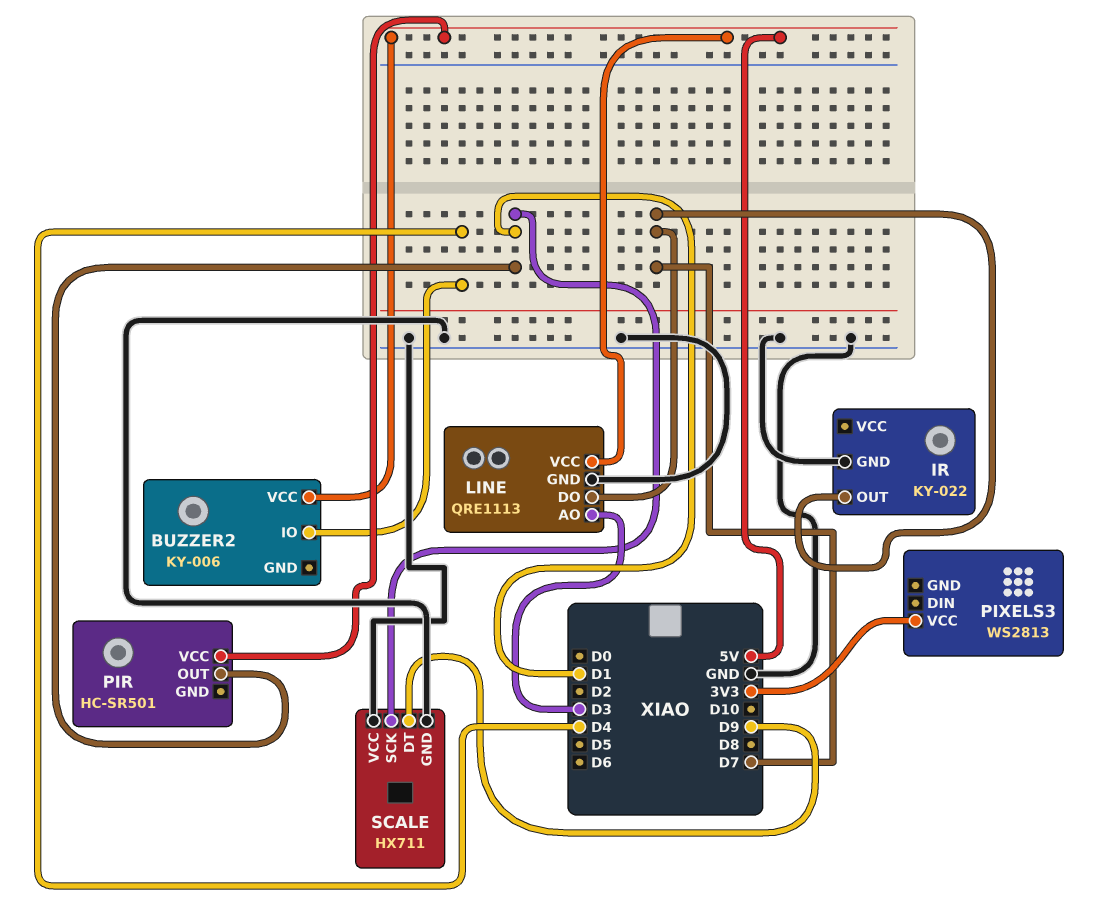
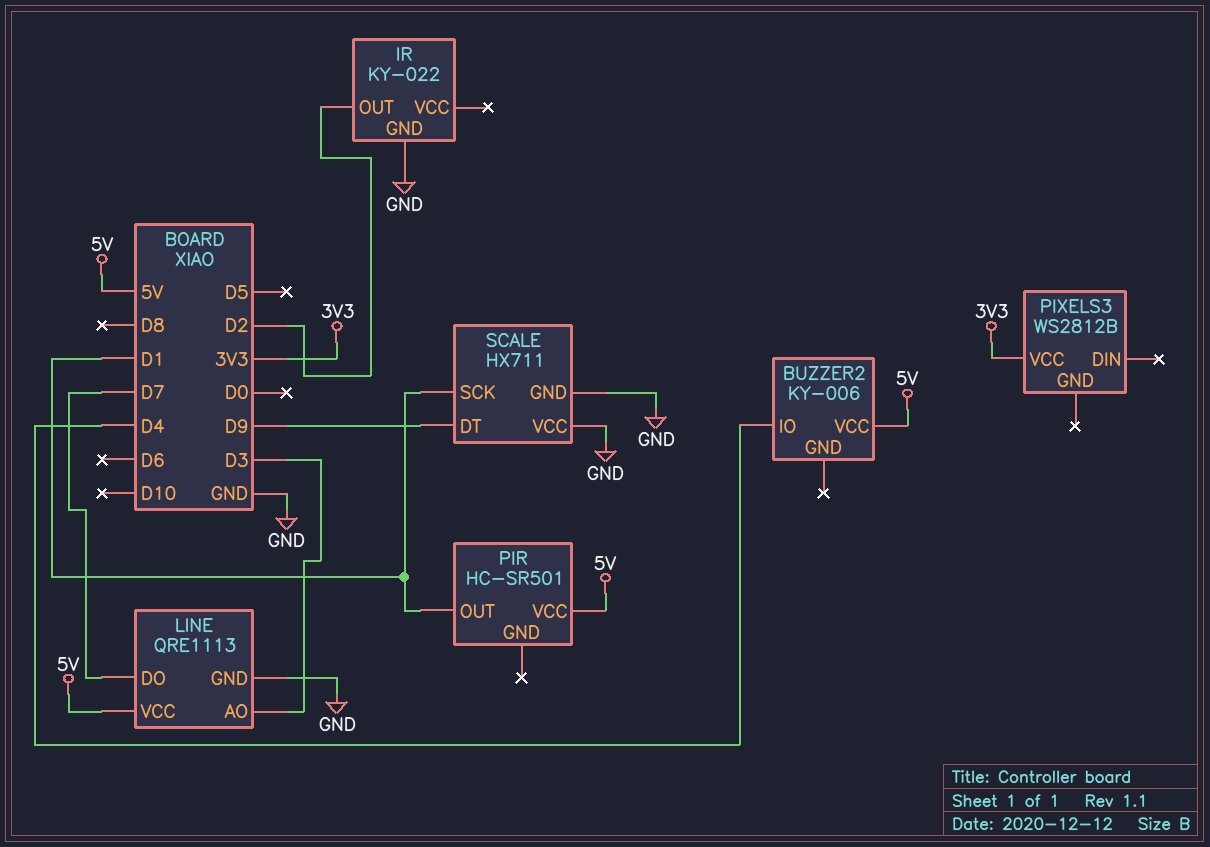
IR pin OUT: D7 -> D2
PIXELS3: WS2813 -> WS2812B

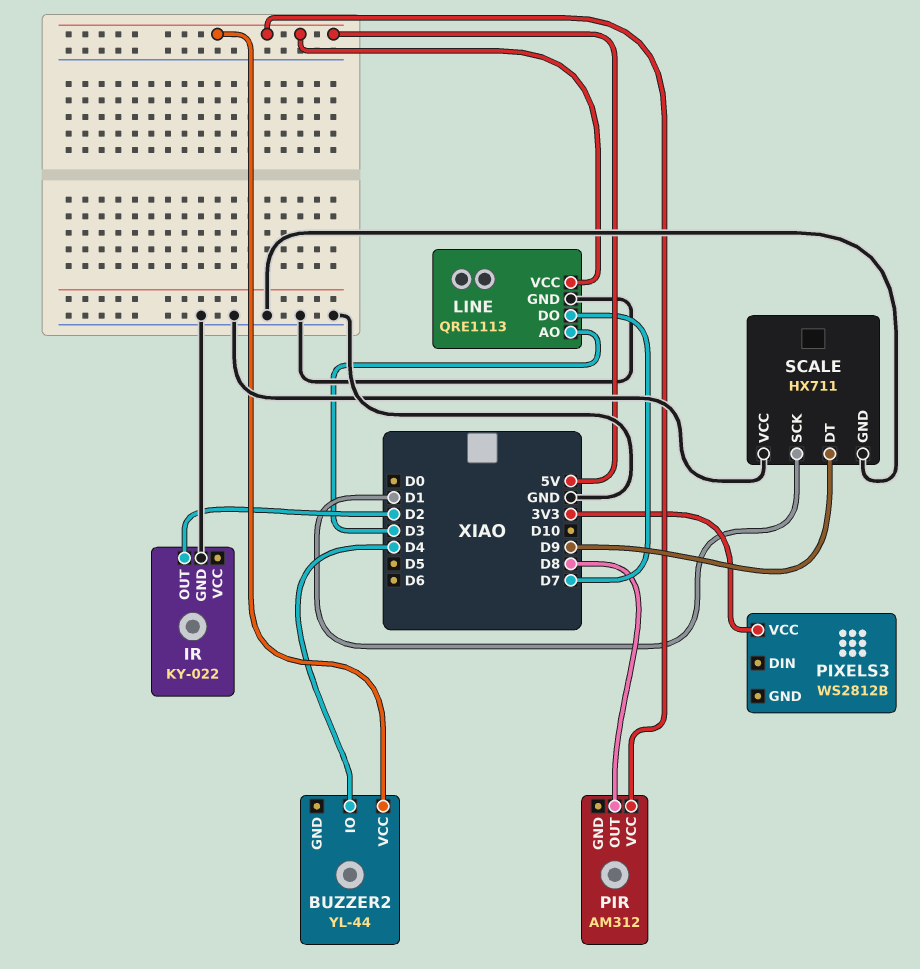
BUZZER2: KY-006 -> YL-44
PIR: HC-SR501 -> AM312
PIR pin OUT: D1 -> D8

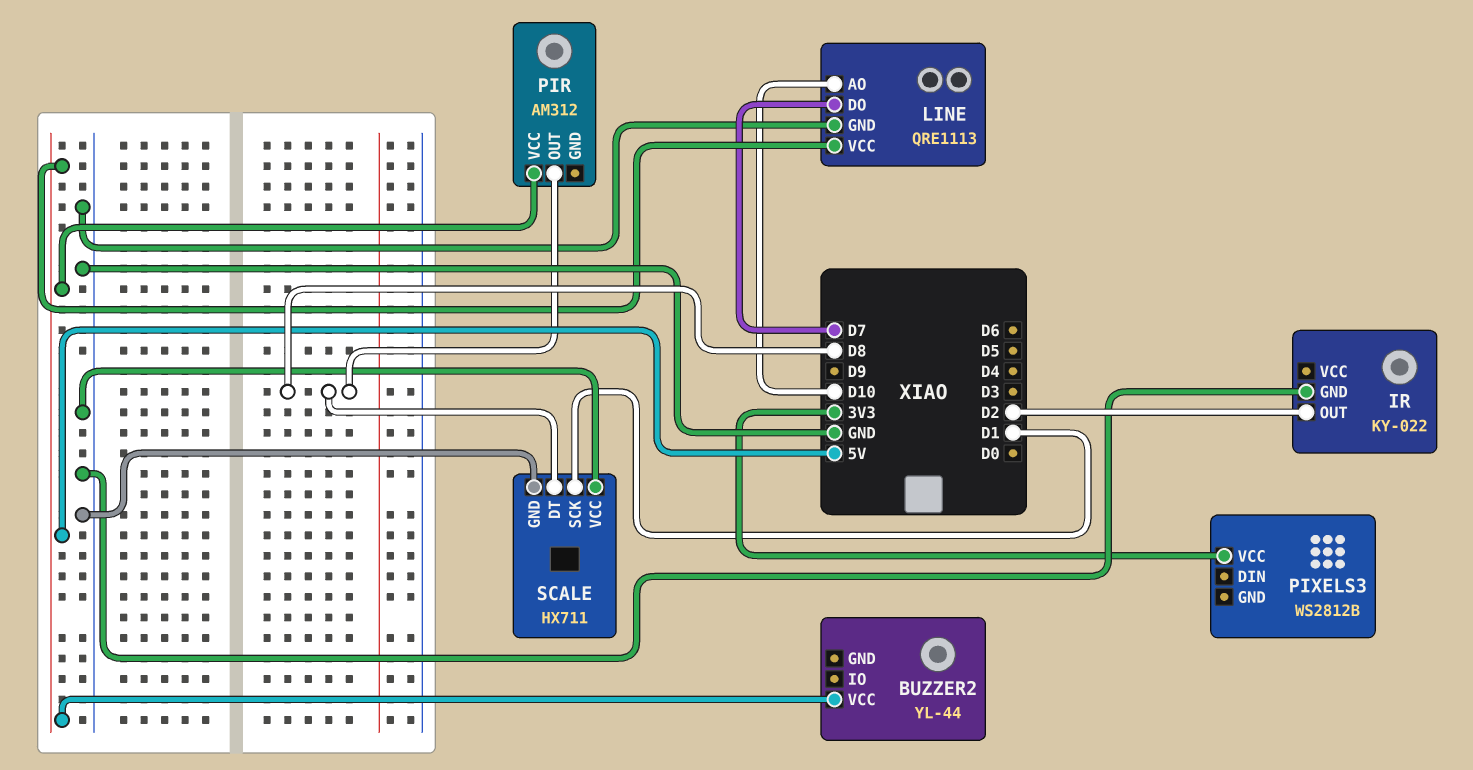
BUZZER2 pin IO: D4 -> none
LINE pin AO: D3 -> D10
SCALE pin DT: D9 -> D8

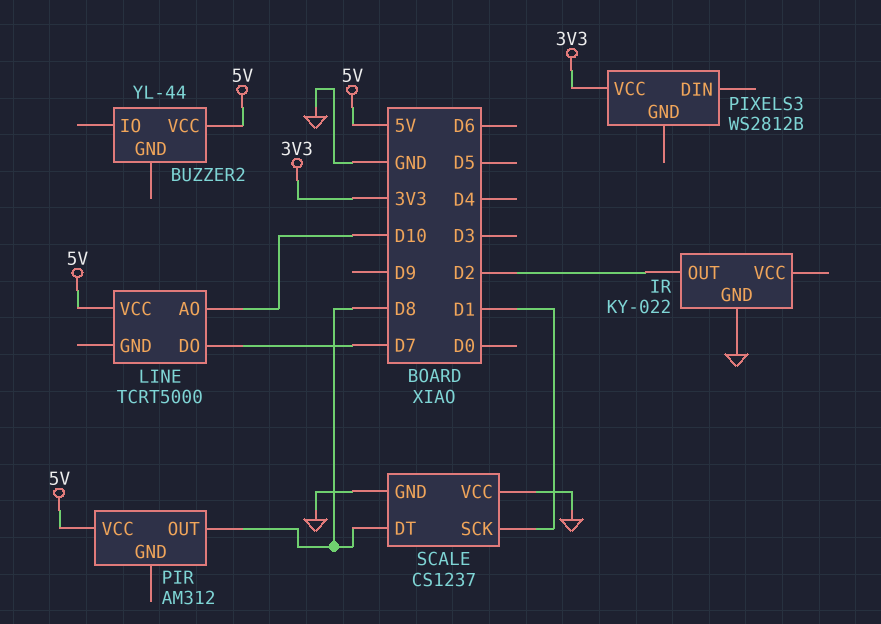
LINE: QRE1113 -> TCRT5000
LINE pin GND: GND -> none
SCALE: HX711 -> CS1237

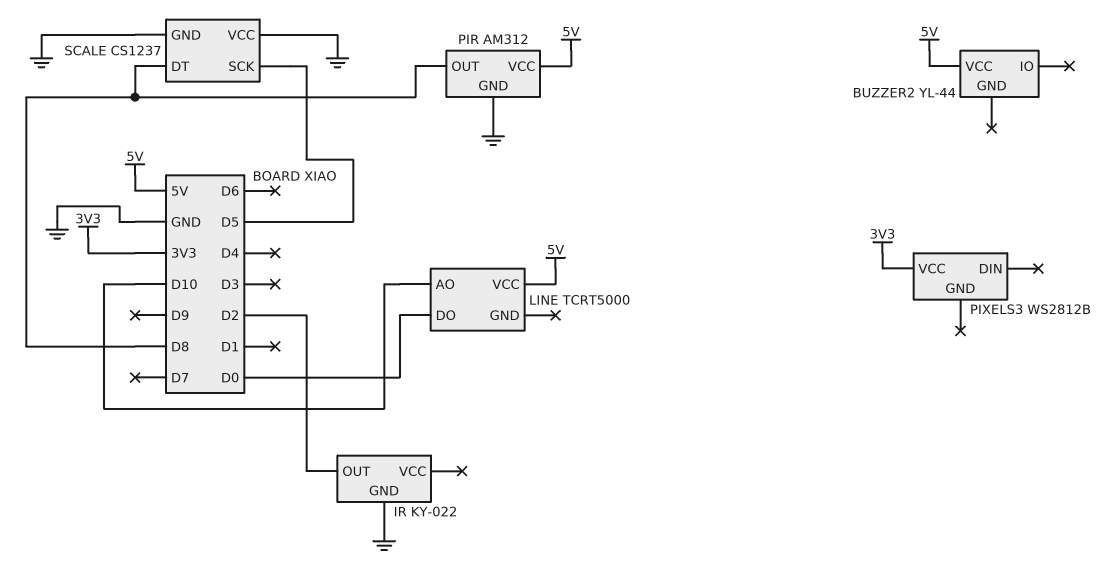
LINE pin DO: D7 -> D0
PIR pin GND: none -> GND
SCALE pin SCK: D1 -> D5

